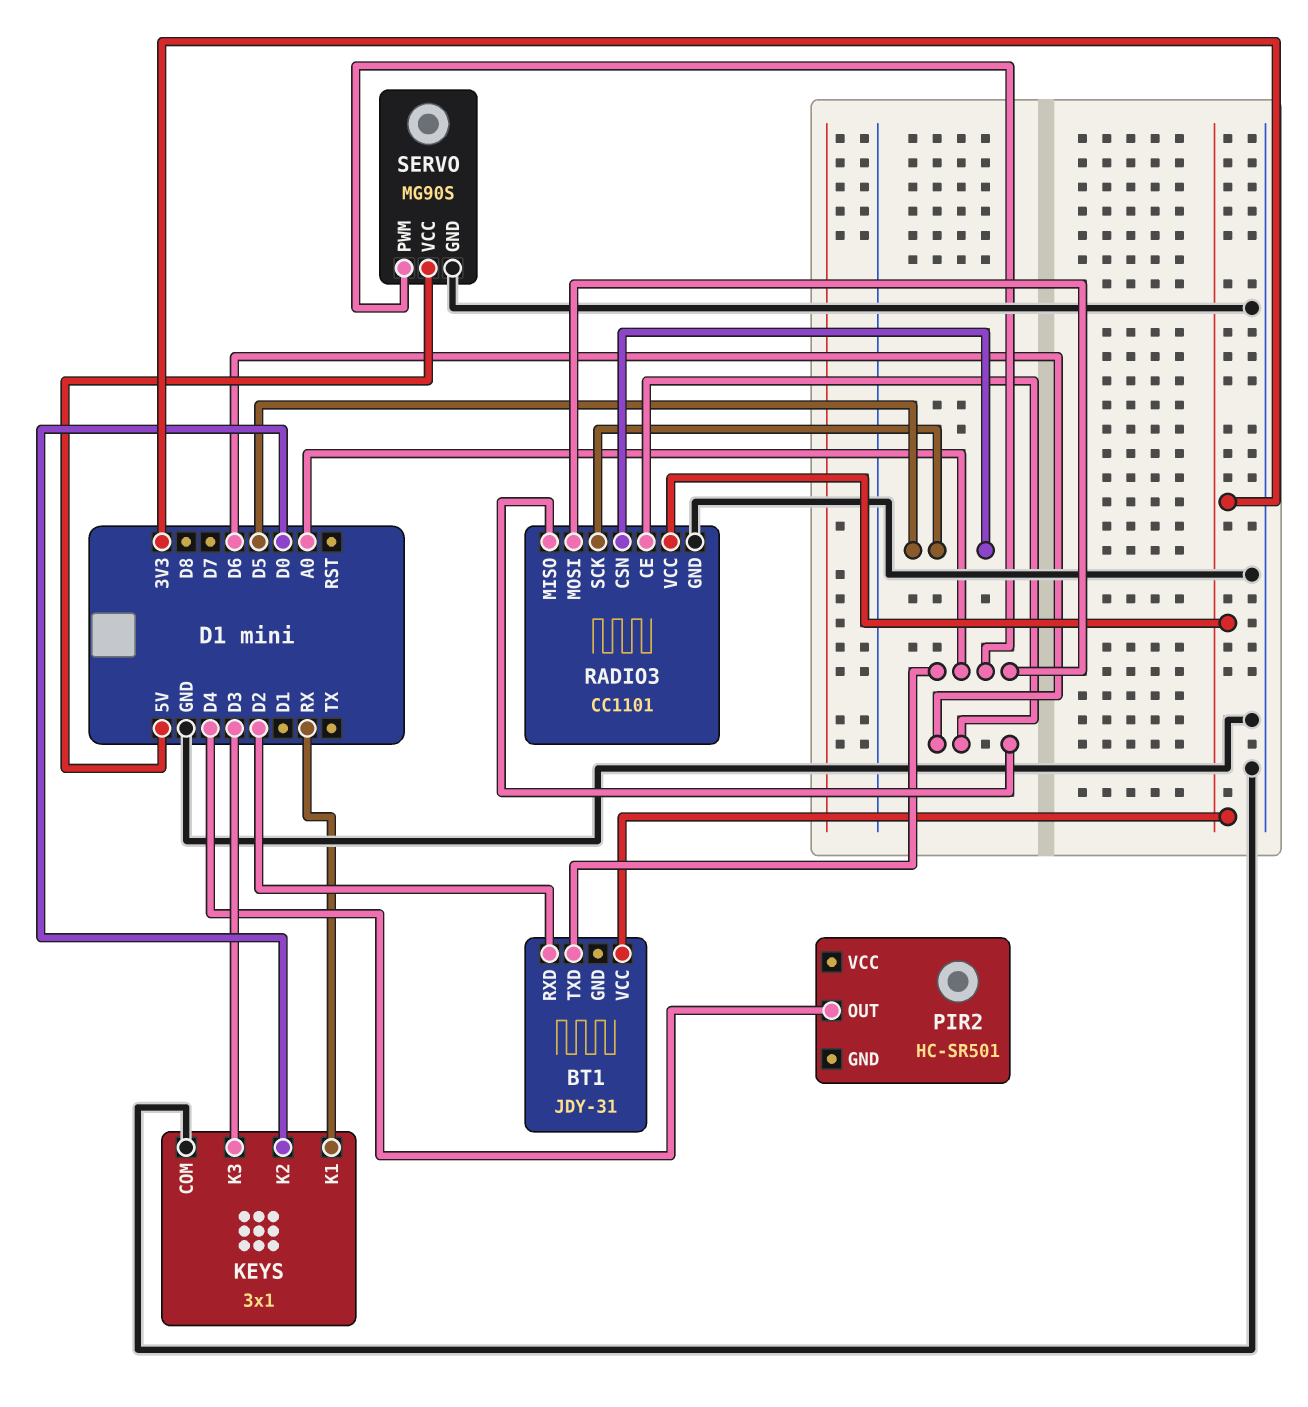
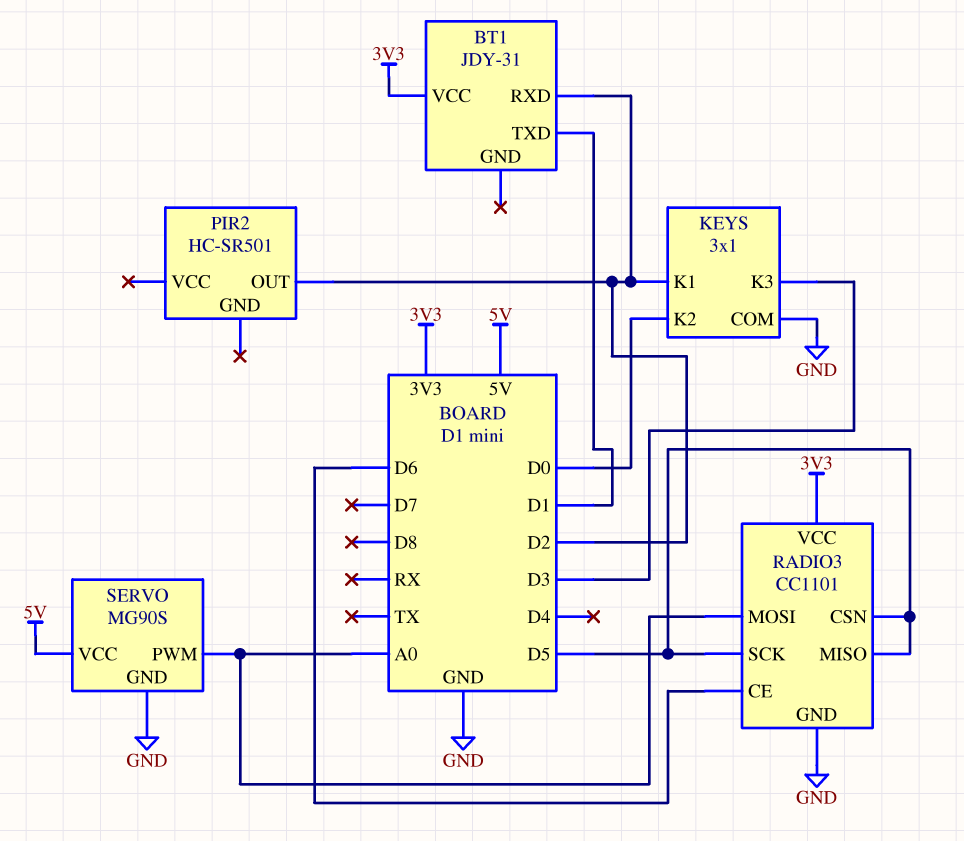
BT1 pin TXD: A0 -> D1
KEYS pin K1: RX -> D2
PIR2 pin OUT: D4 -> D2
RADIO3 pin MISO: D6 -> D5

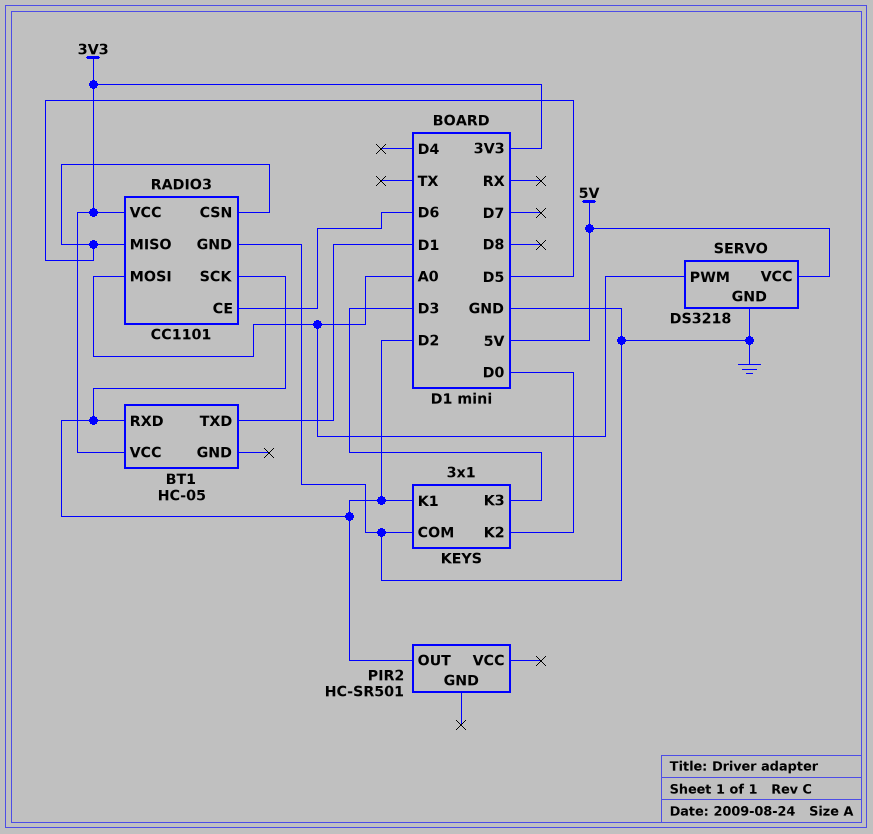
BT1: JDY-31 -> HC-05
RADIO3 pin SCK: D5 -> D2
SERVO: MG90S -> DS3218

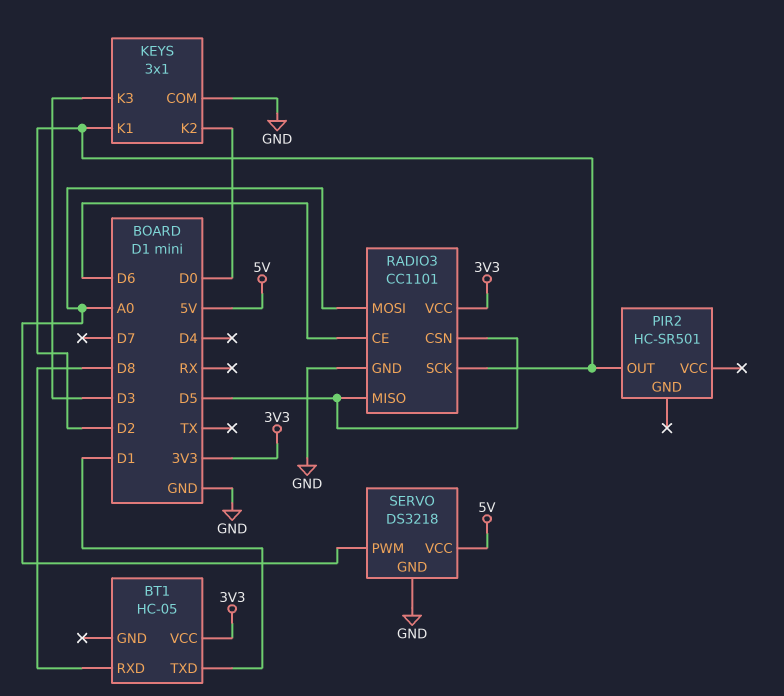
BT1 pin RXD: D2 -> D8

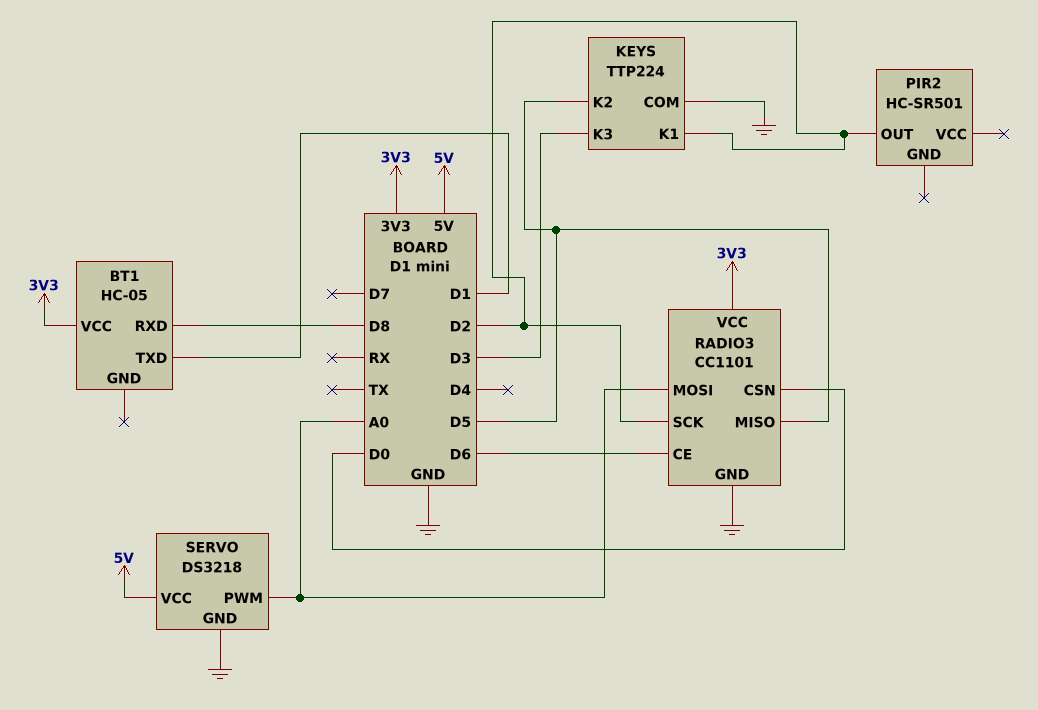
KEYS: 3x1 -> TTP224
KEYS pin K2: D0 -> D5
RADIO3 pin CSN: D5 -> D0

